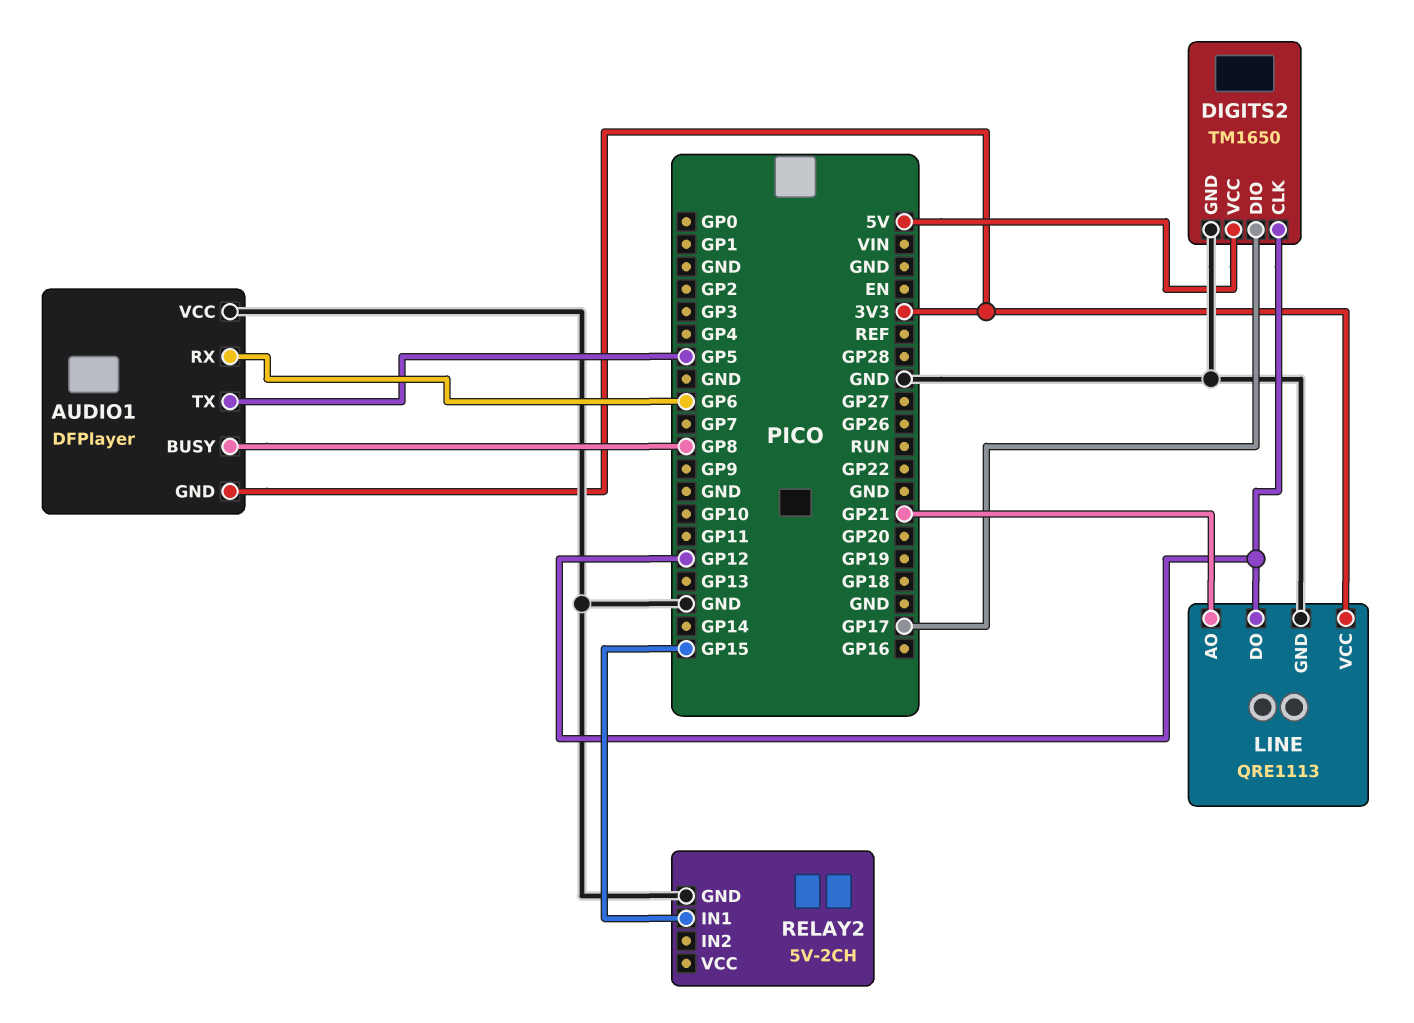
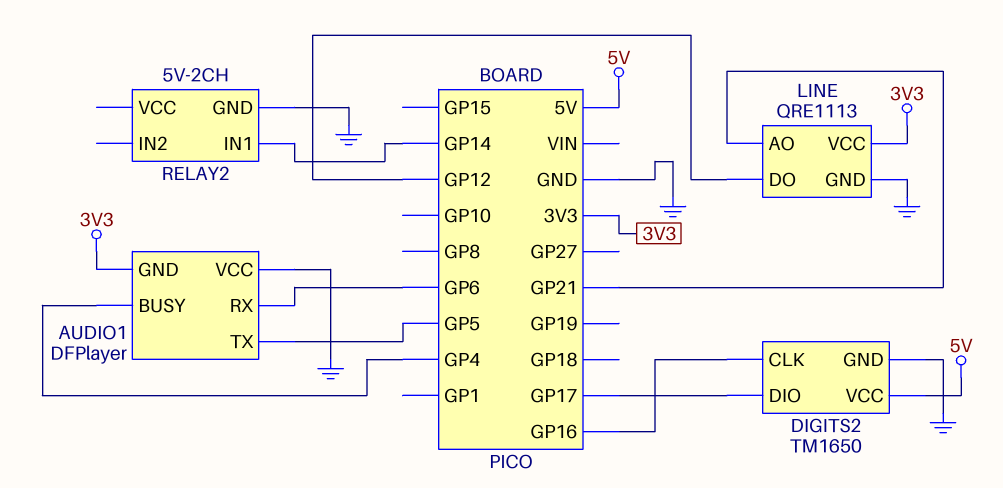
AUDIO1 pin BUSY: GP8 -> GP4
DIGITS2 pin CLK: GP12 -> GP16
RELAY2 pin IN1: GP15 -> GP14

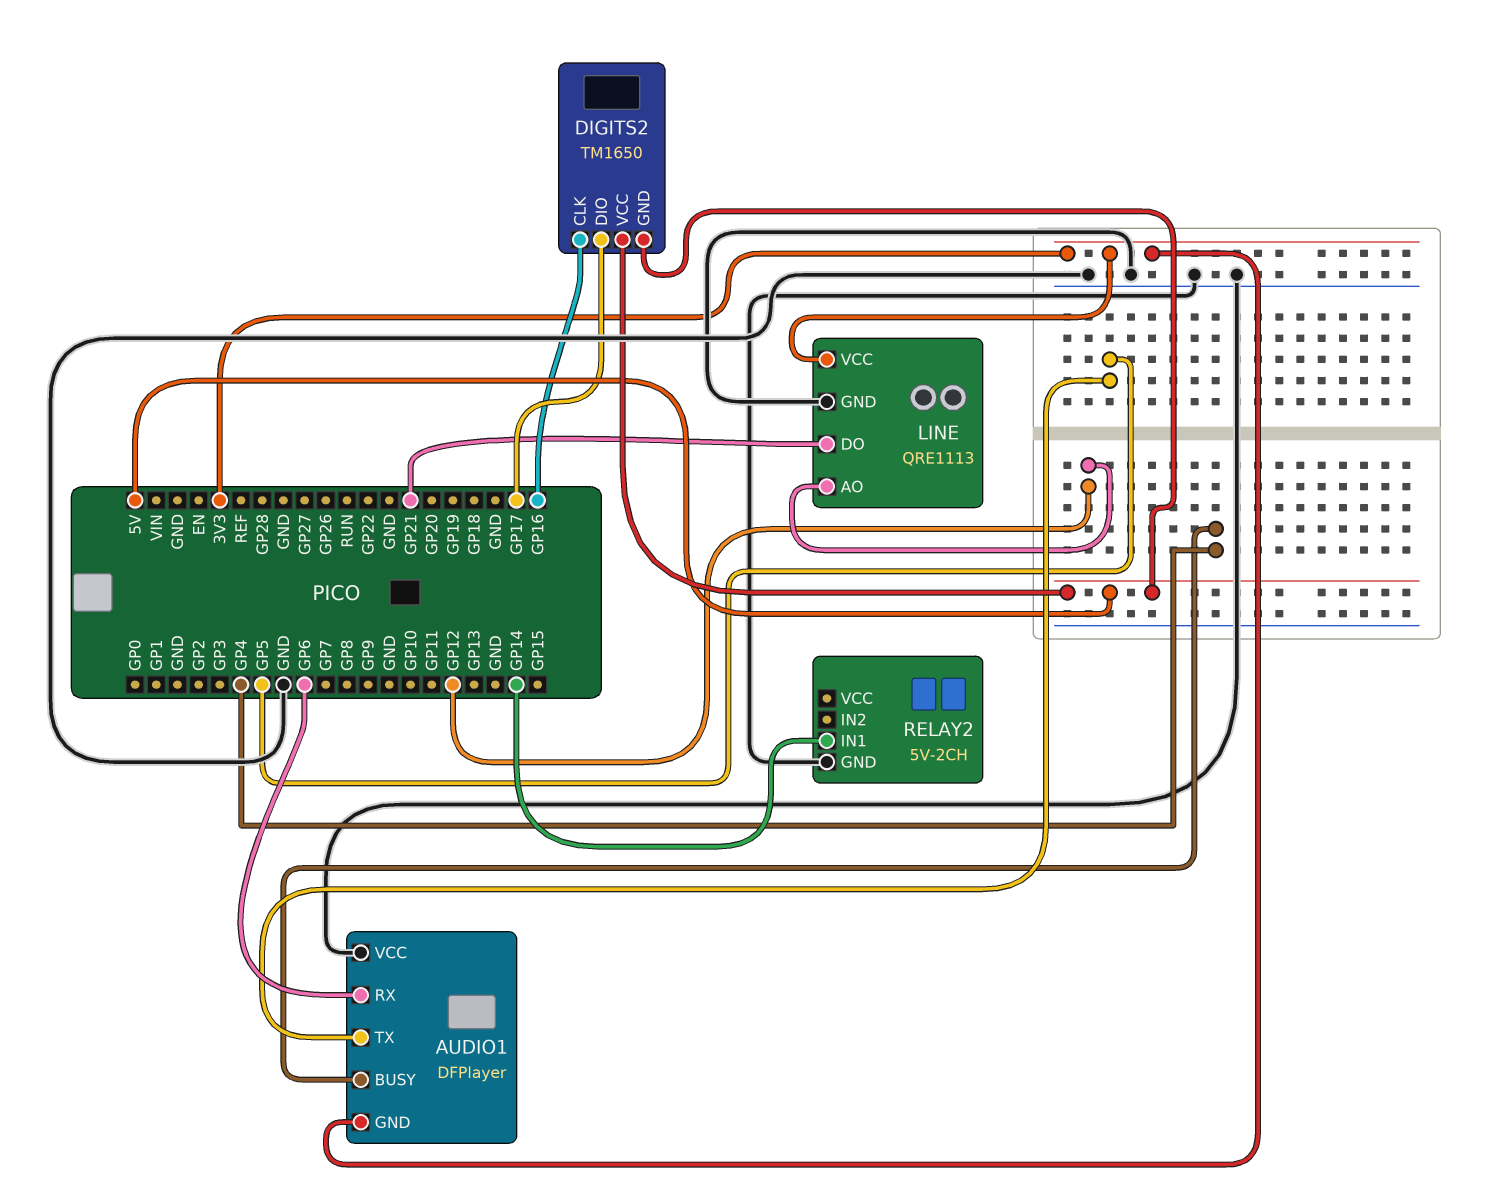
DIGITS2 pin GND: GND -> 5V
LINE pin AO: GP21 -> GP12
LINE pin DO: GP12 -> GP21

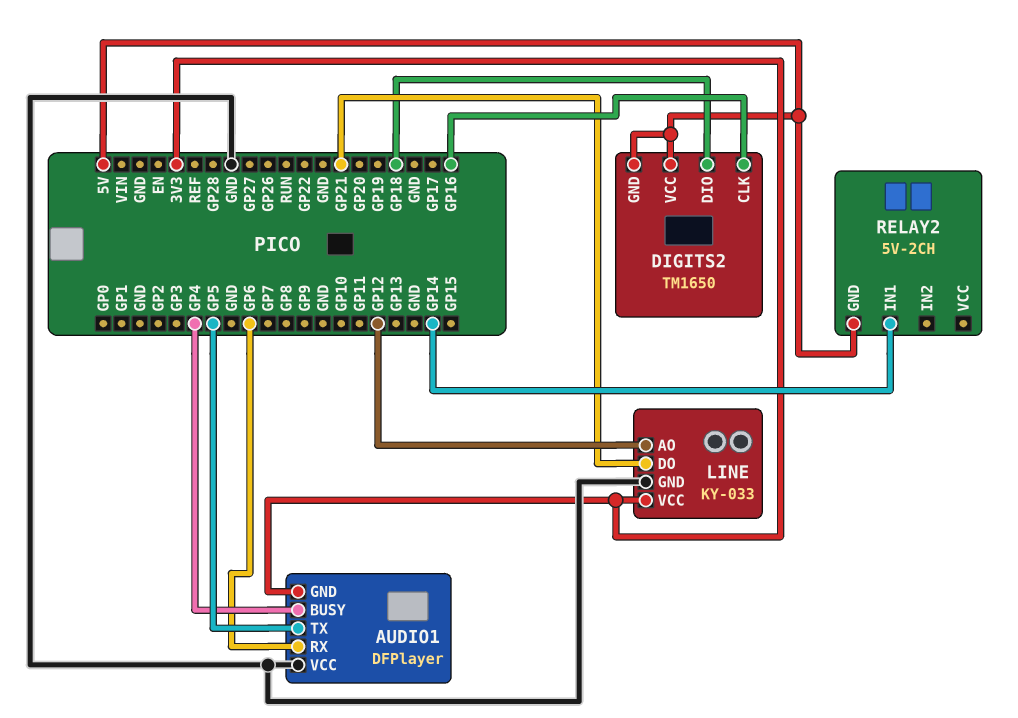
DIGITS2 pin DIO: GP17 -> GP18
LINE: QRE1113 -> KY-033
RELAY2 pin GND: GND -> 5V

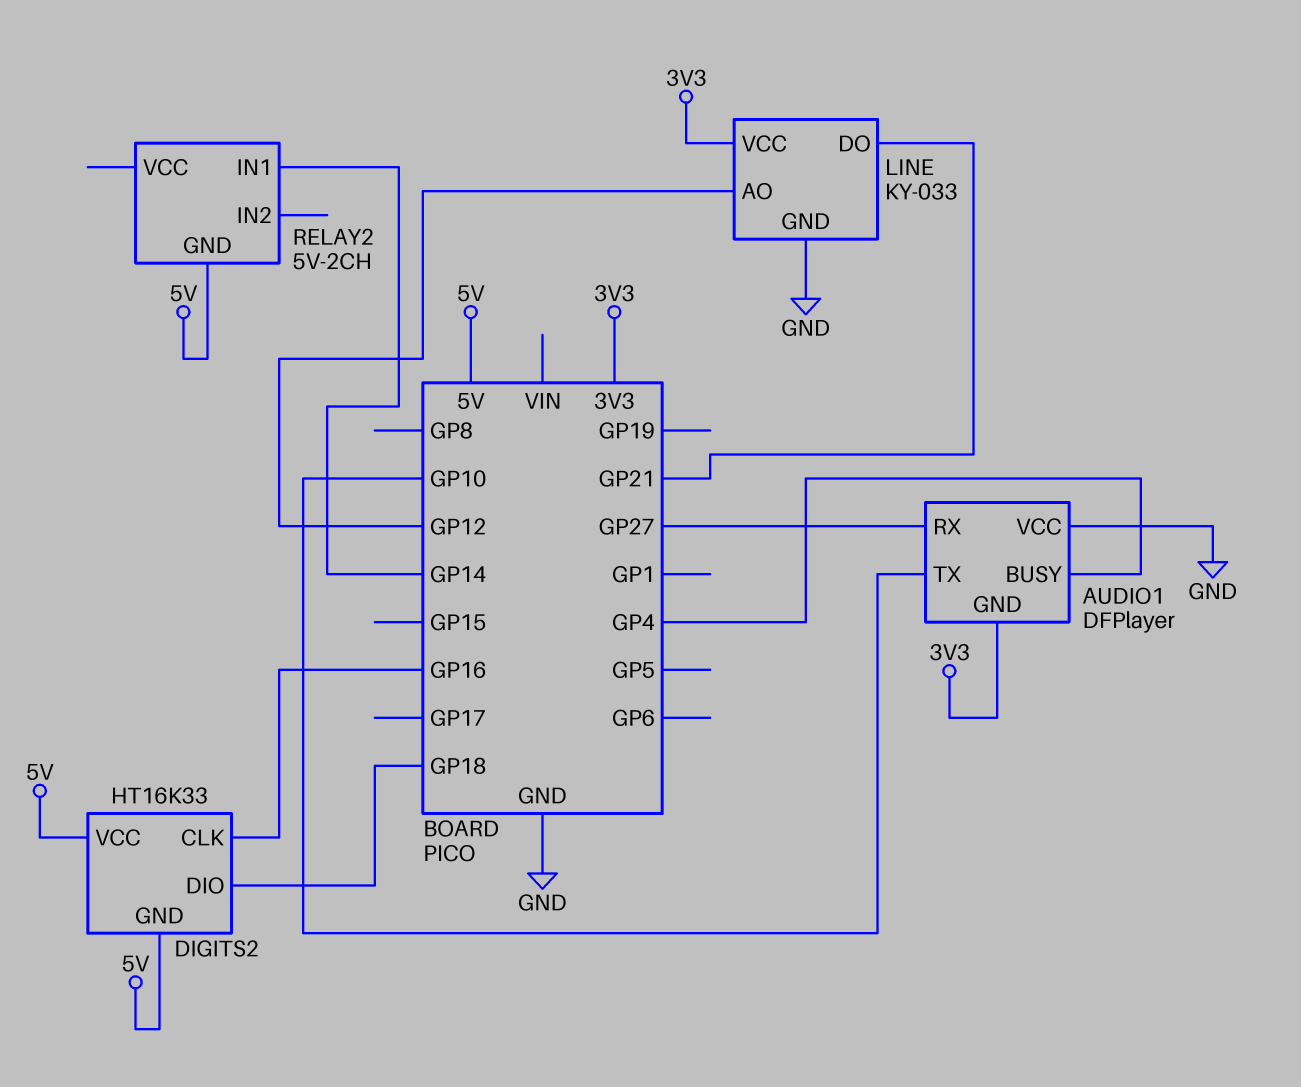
AUDIO1 pin RX: GP6 -> GP27
AUDIO1 pin TX: GP5 -> GP10
DIGITS2: TM1650 -> HT16K33

